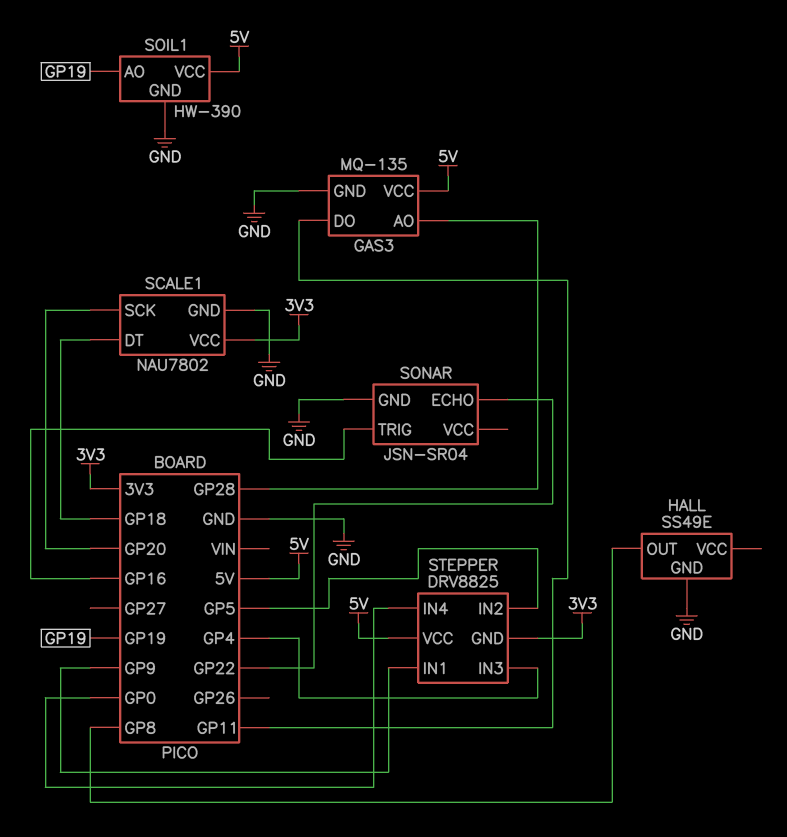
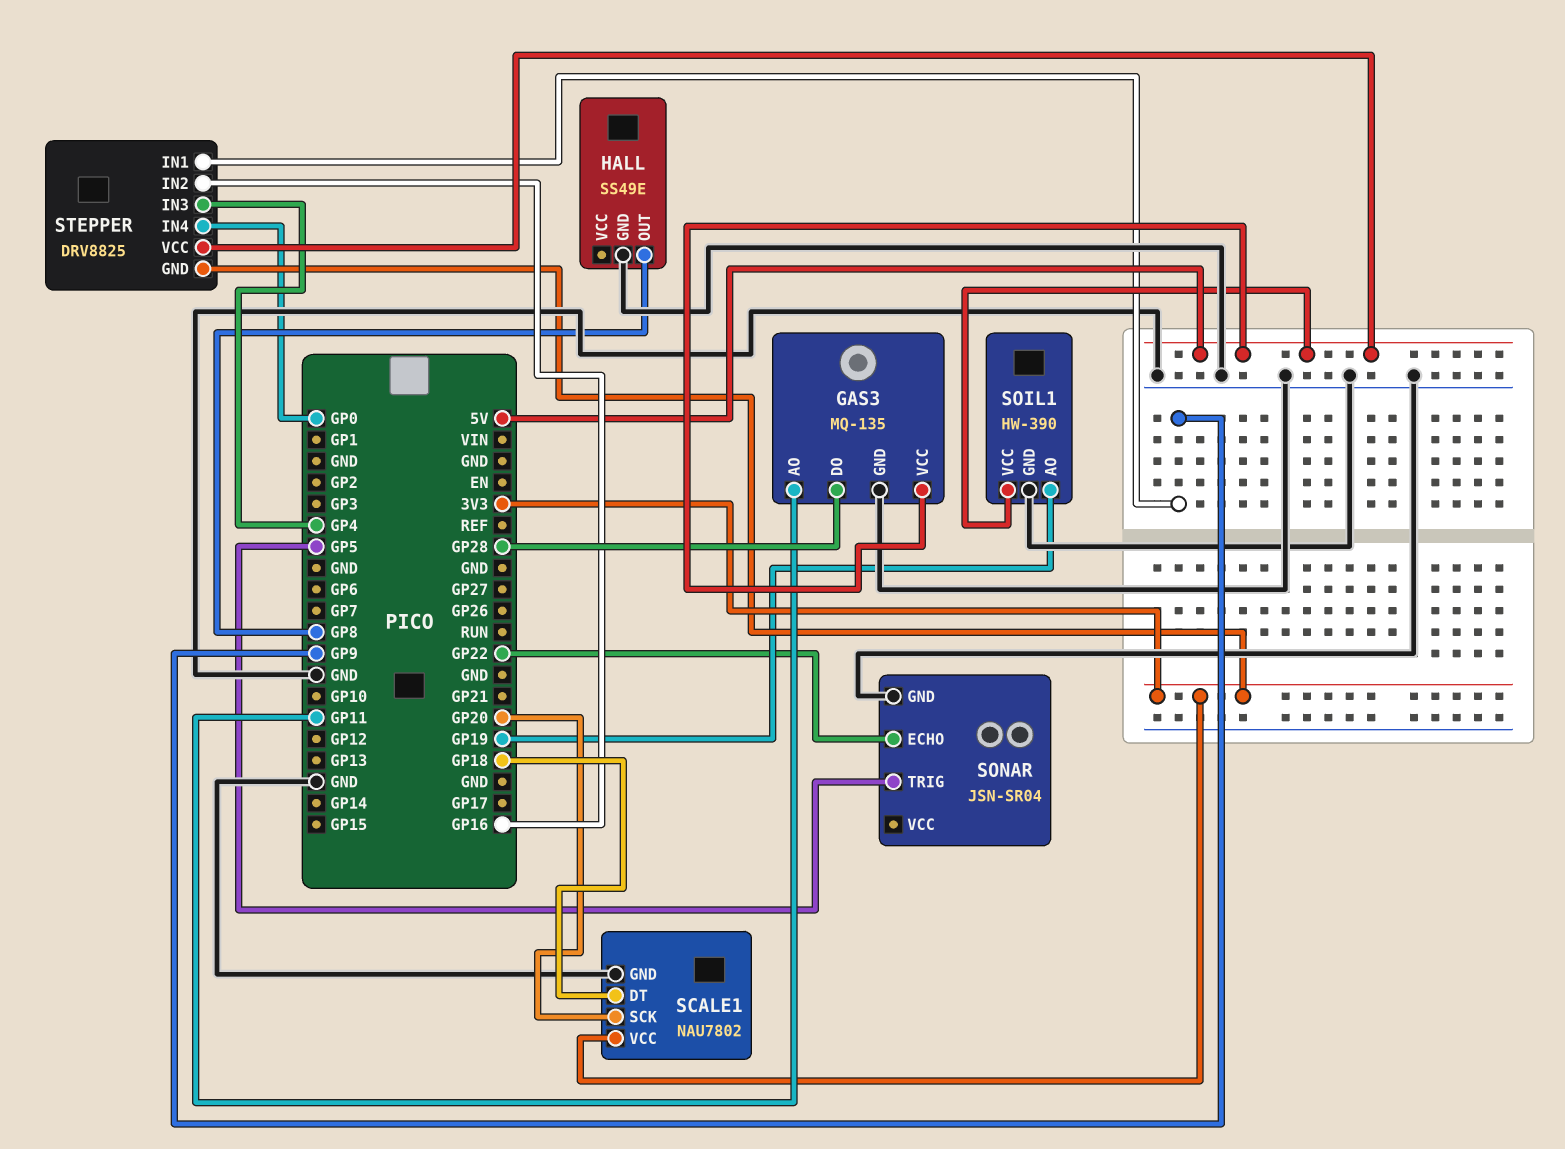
GAS3 pin AO: GP28 -> GP11
GAS3 pin DO: GP11 -> GP28
SONAR pin TRIG: GP16 -> GP5
STEPPER pin IN2: GP5 -> GP16

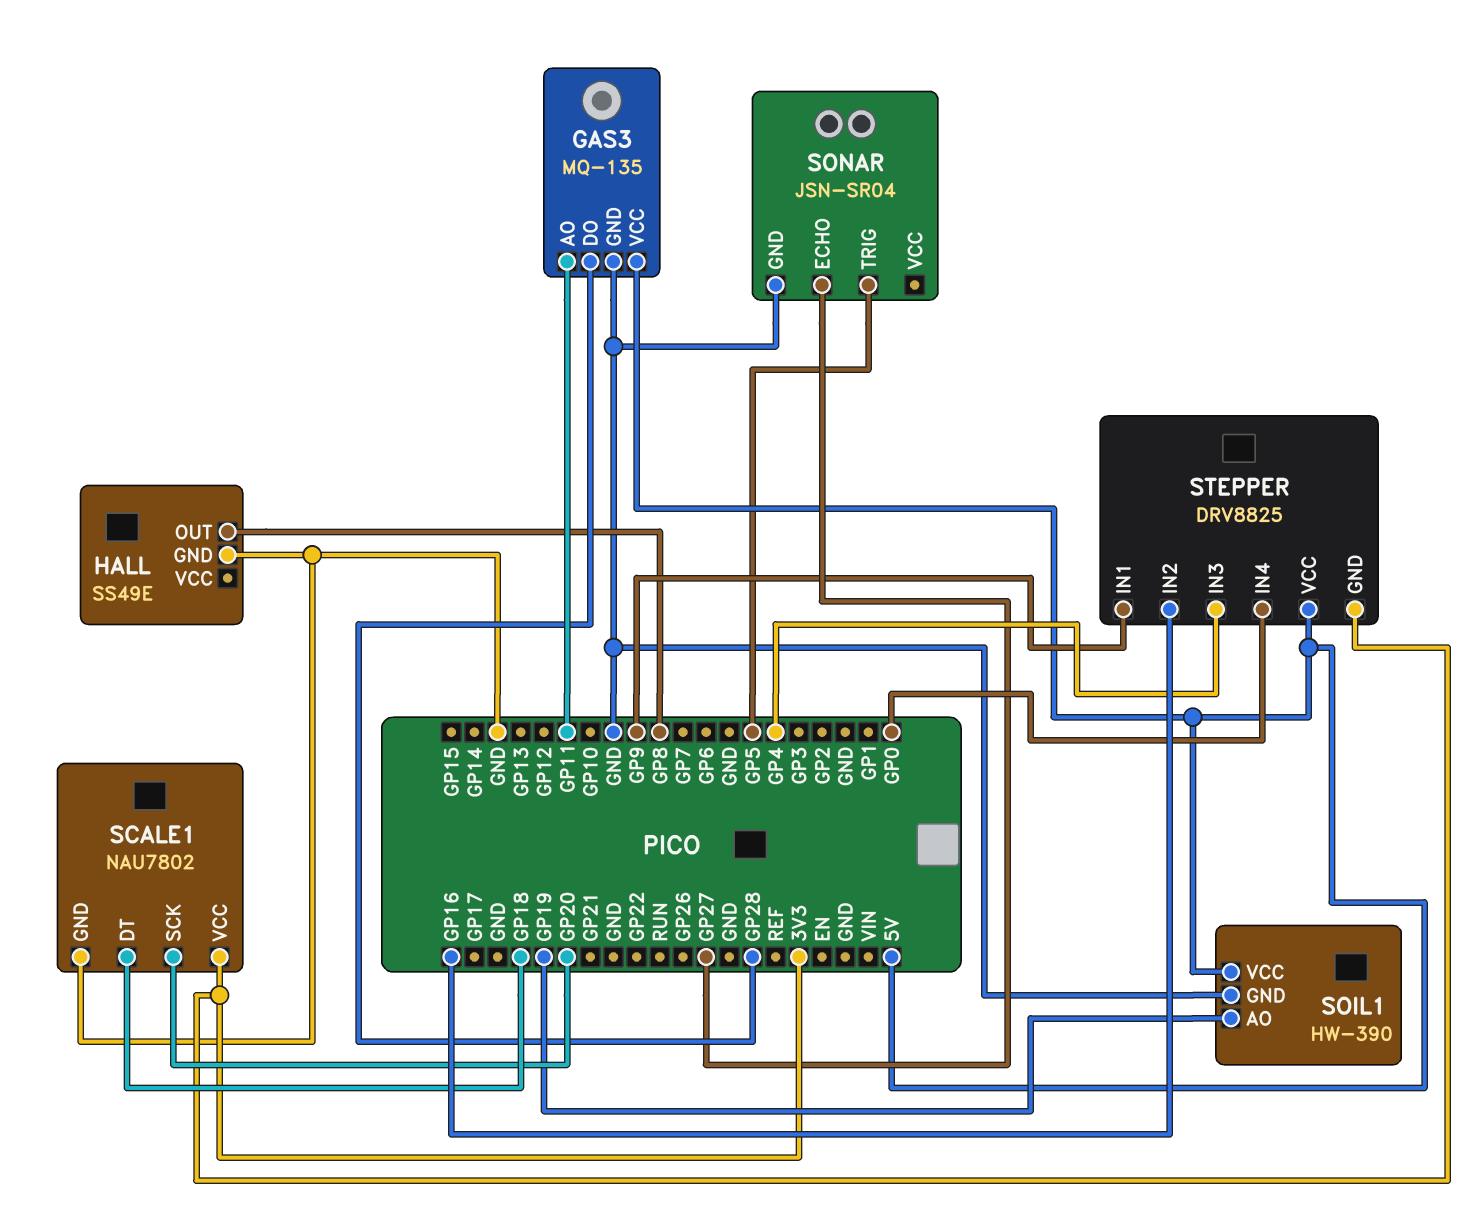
SONAR pin ECHO: GP22 -> GP27

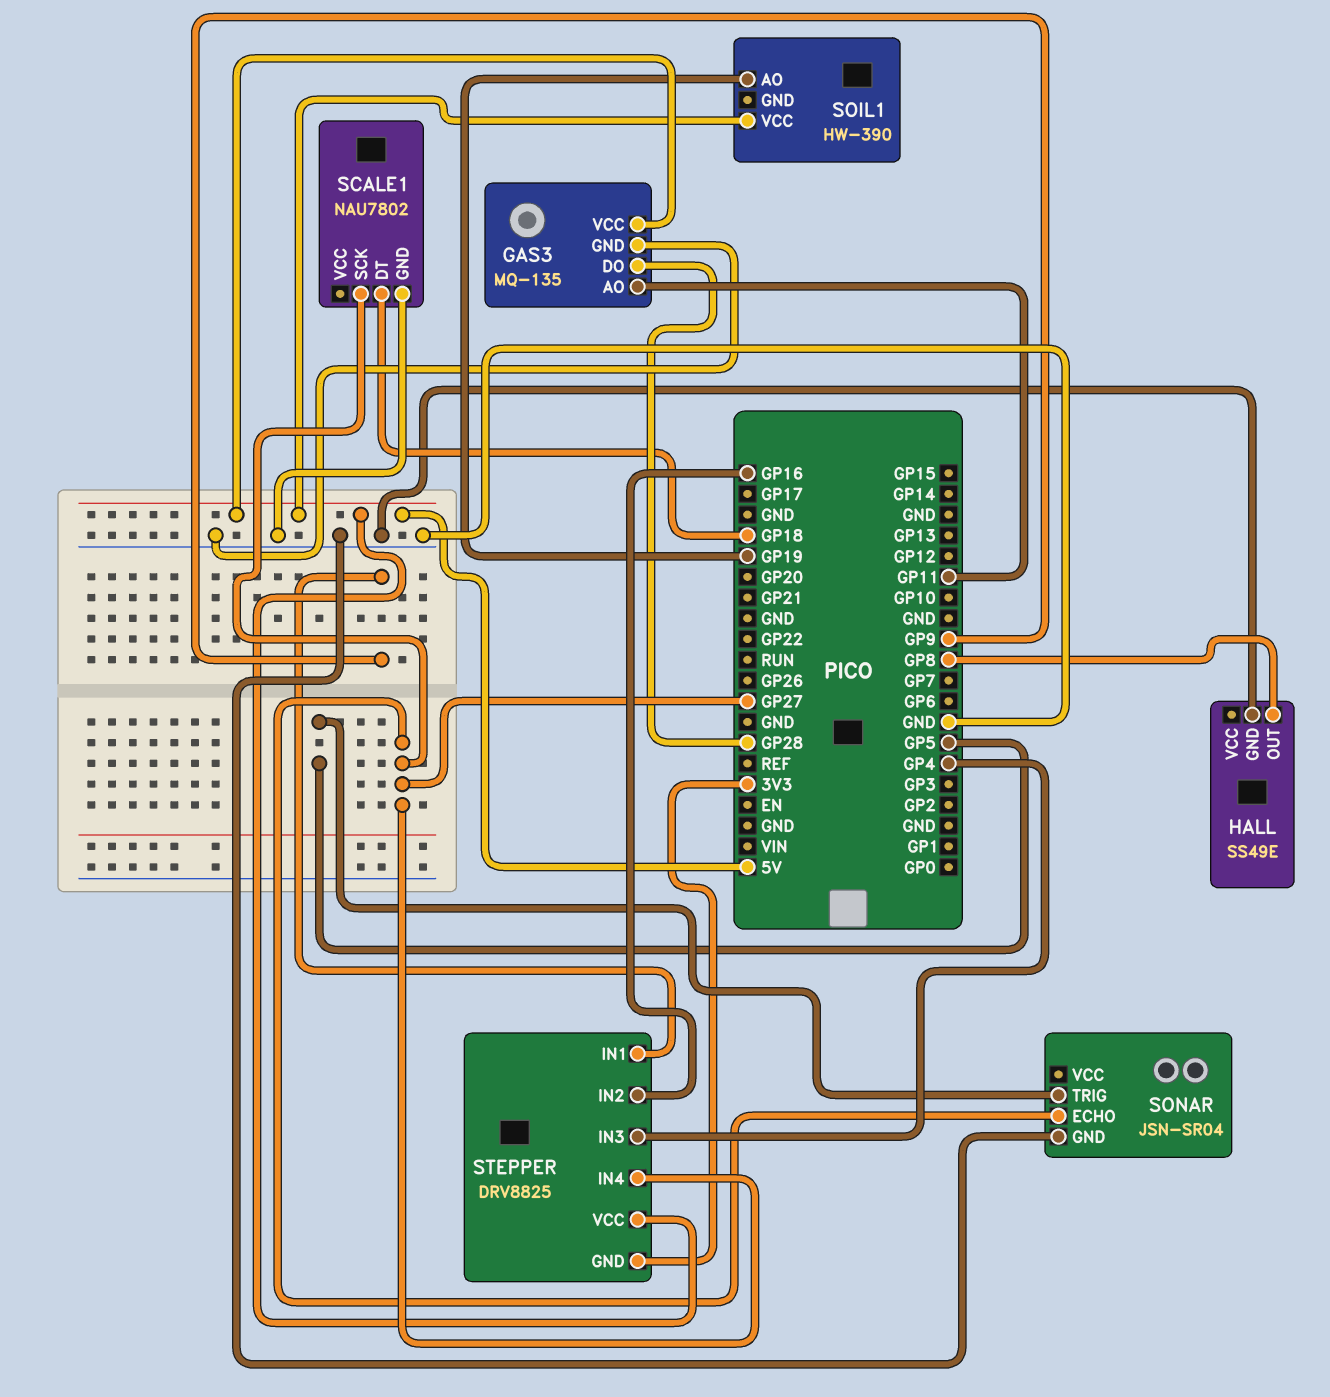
SCALE1 pin SCK: GP20 -> GP27
SCALE1 pin VCC: 3V3 -> none
SOIL1 pin GND: GND -> none
STEPPER pin IN4: GP0 -> GP27

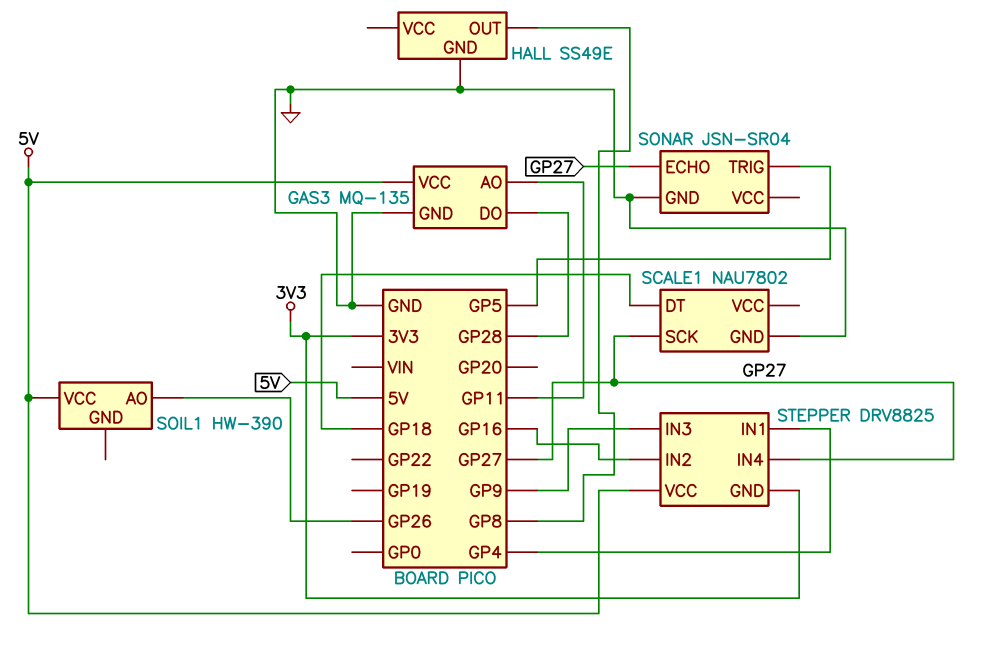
SOIL1 pin AO: GP19 -> GP26
STEPPER pin IN1: GP9 -> GP4
STEPPER pin IN3: GP4 -> GP9

